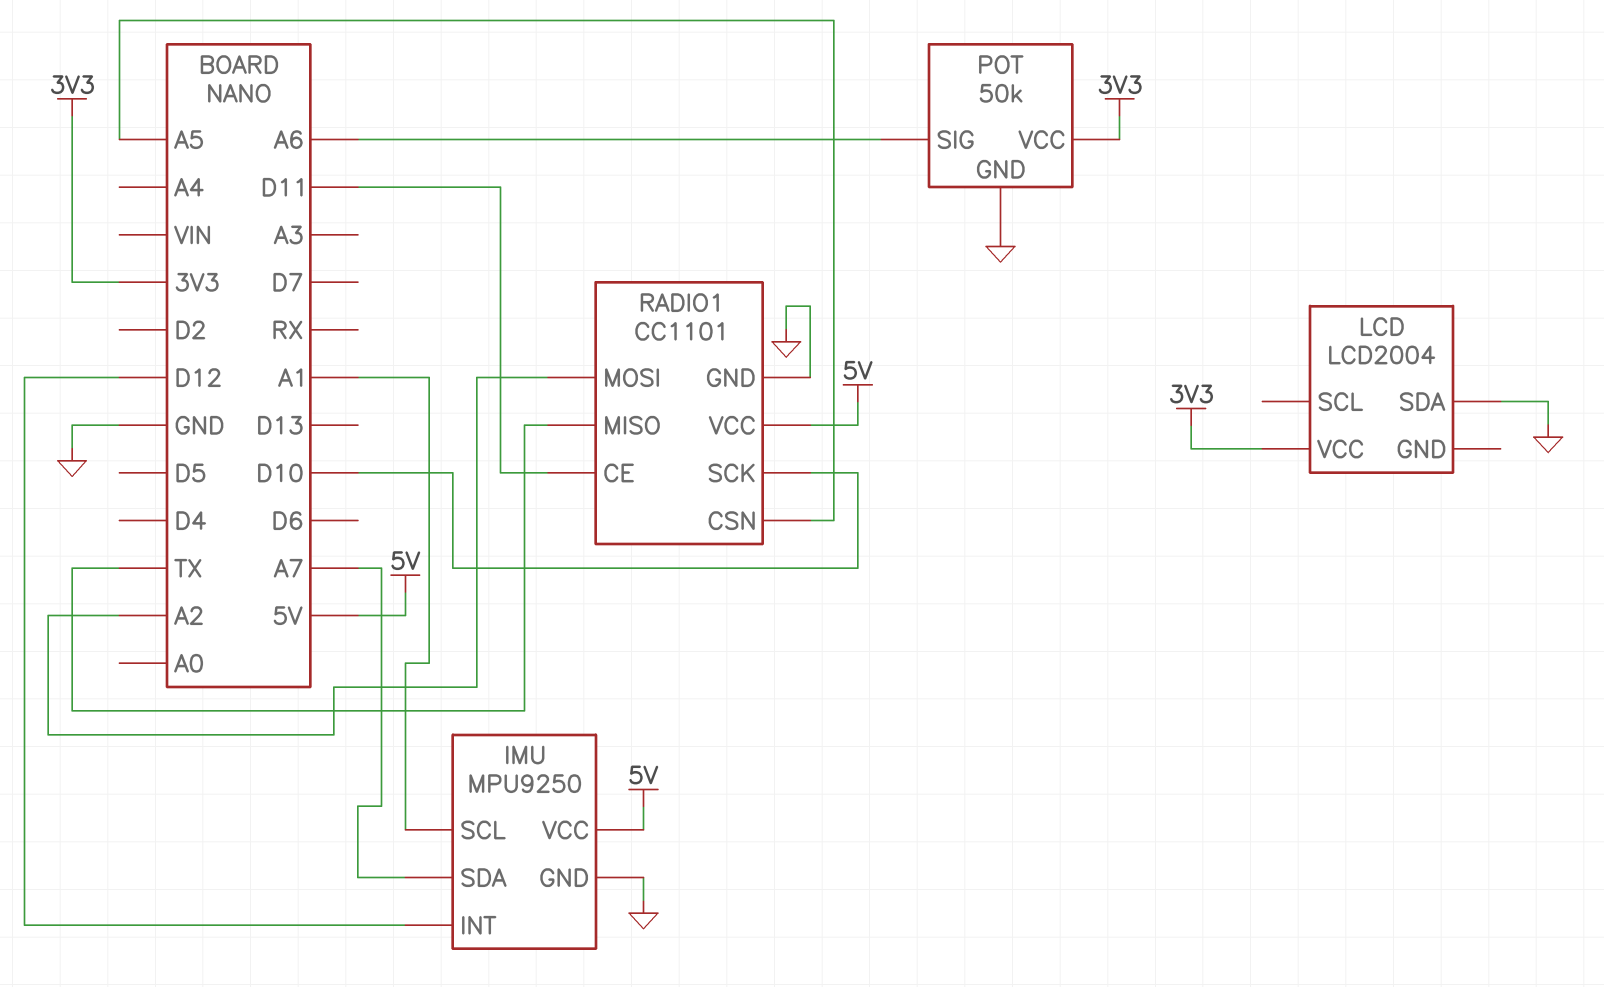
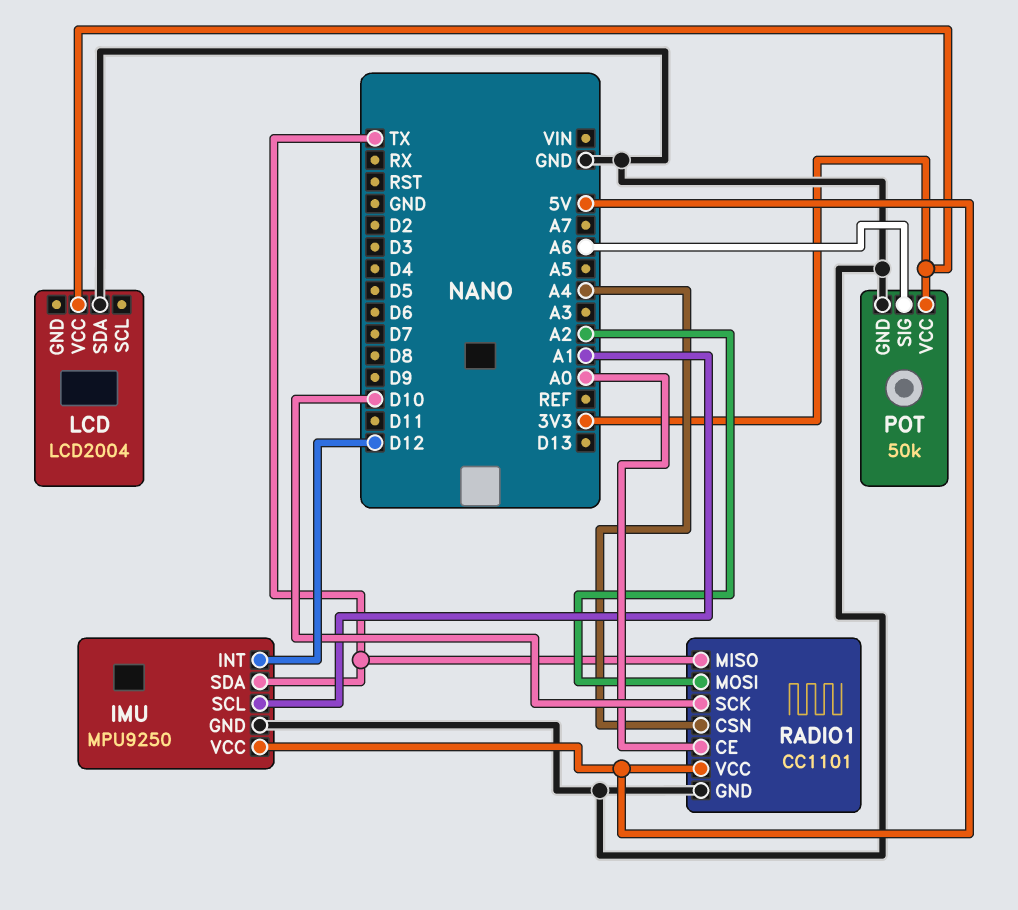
IMU pin SDA: A7 -> TX
RADIO1 pin CE: D11 -> A0
RADIO1 pin CSN: A5 -> A4

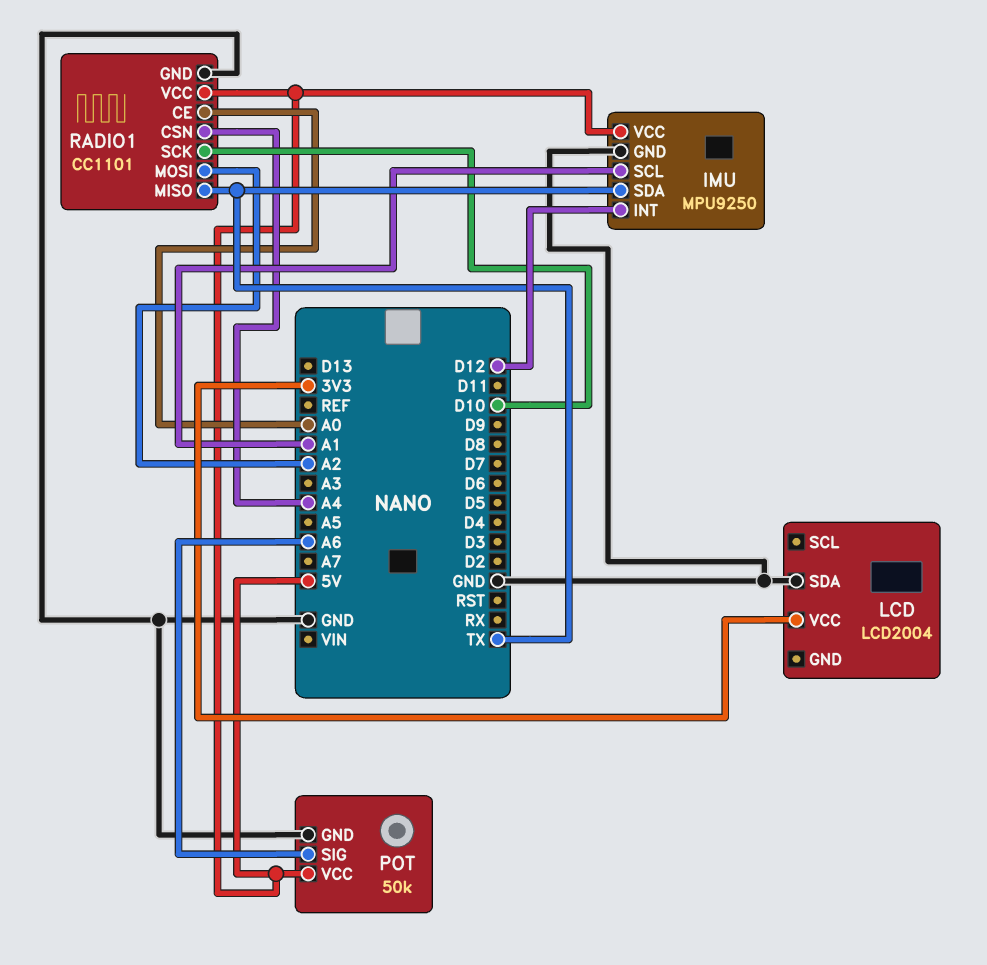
POT pin VCC: 3V3 -> 5V

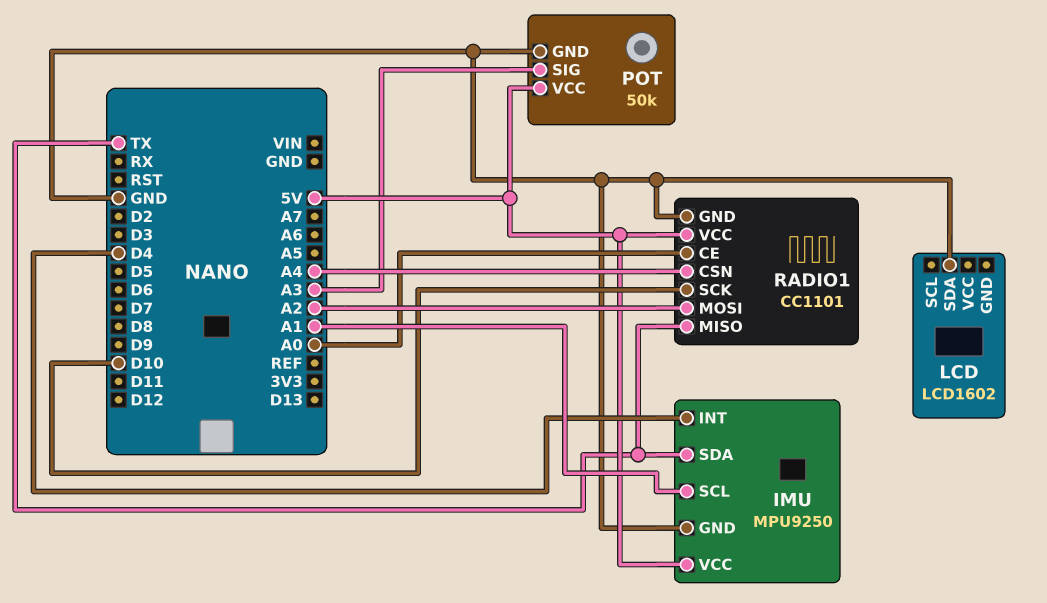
IMU pin INT: D12 -> D4
LCD: LCD2004 -> LCD1602
LCD pin VCC: 3V3 -> none
POT pin SIG: A6 -> A3

